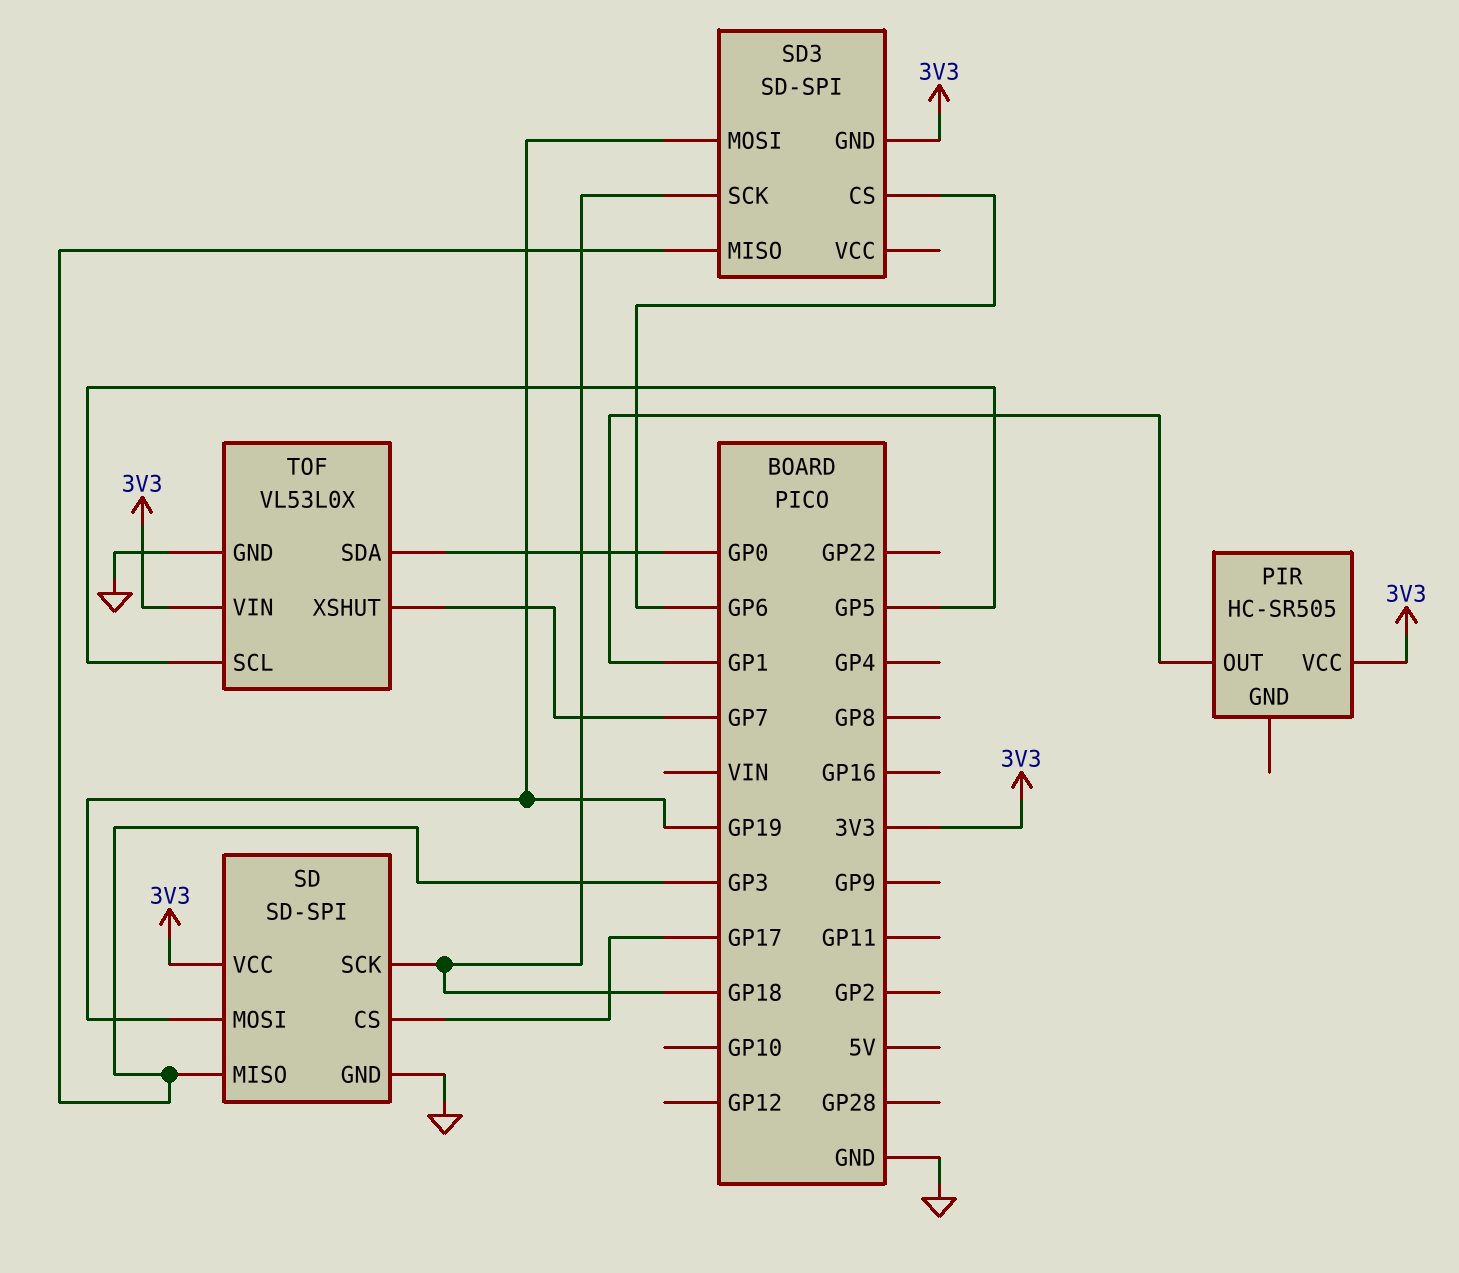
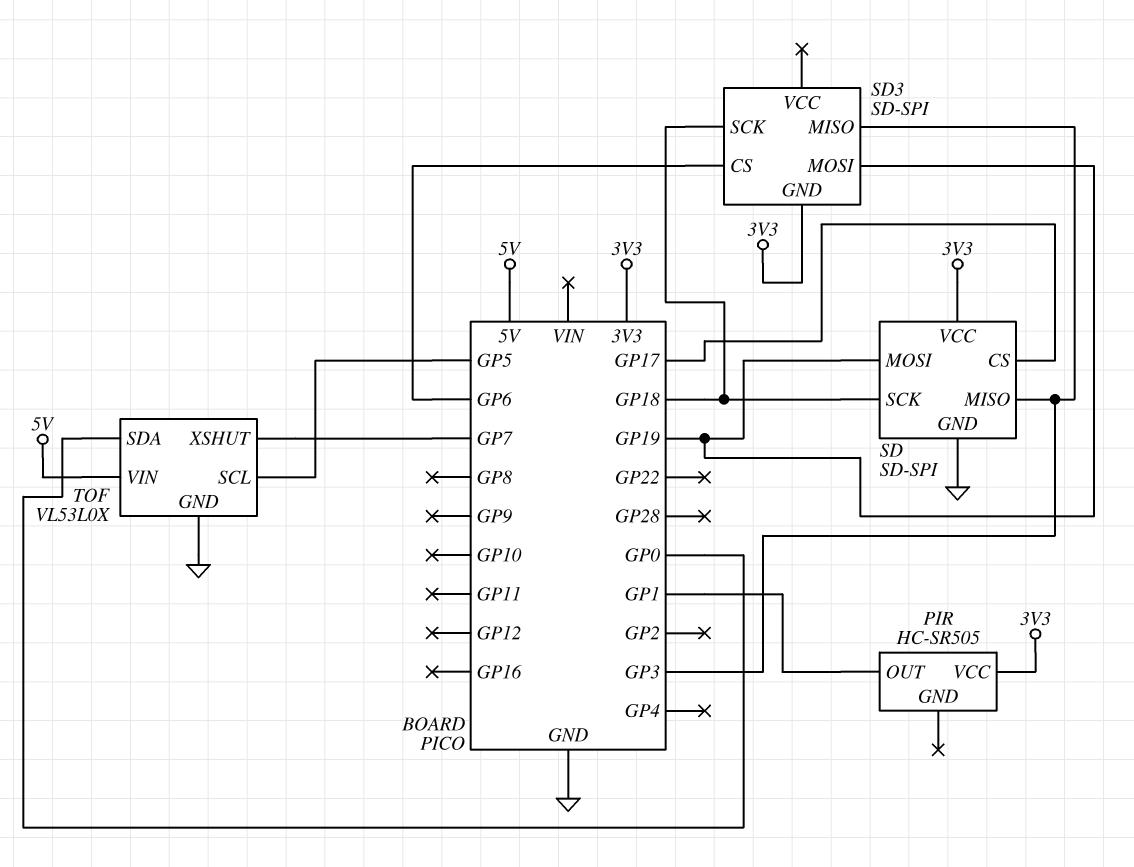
TOF pin VIN: 3V3 -> 5V

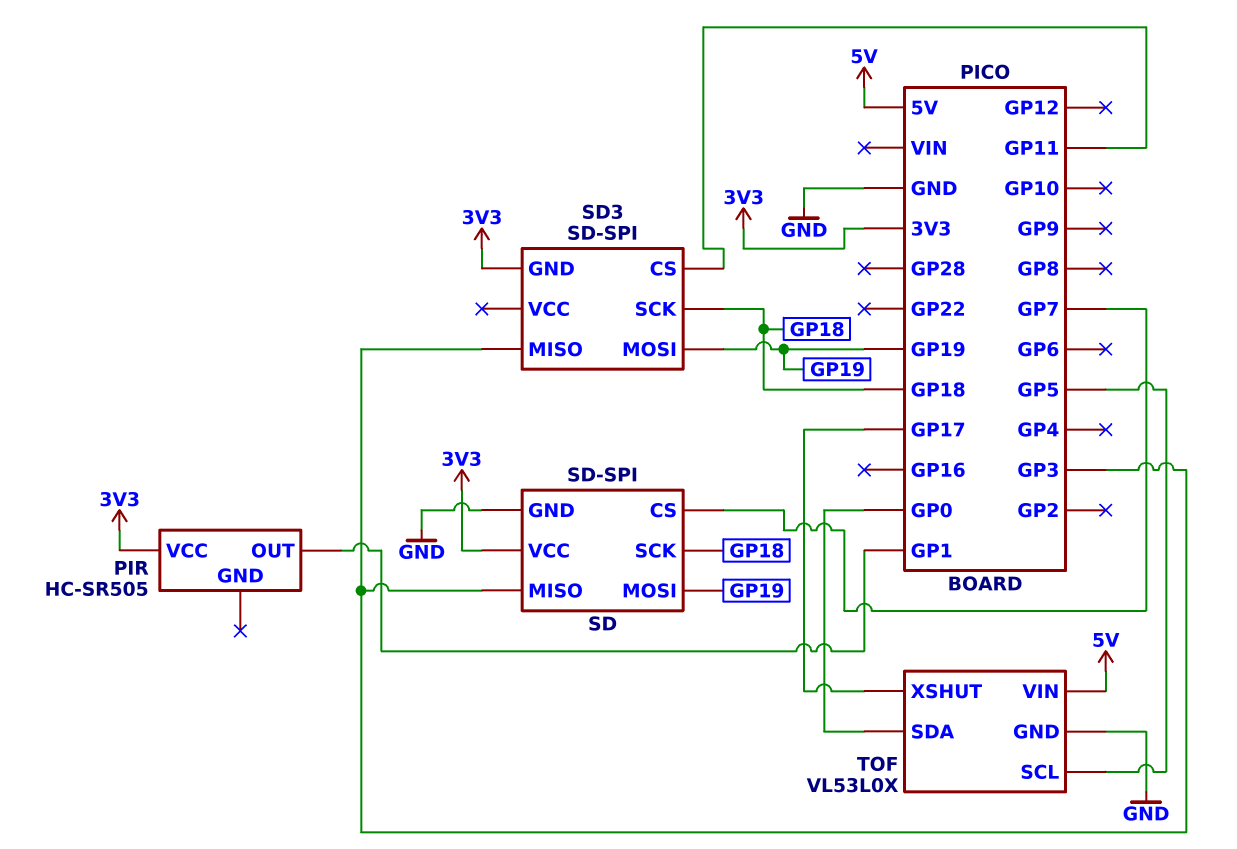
SD pin CS: GP17 -> GP7
SD3 pin CS: GP6 -> GP11
TOF pin XSHUT: GP7 -> GP17

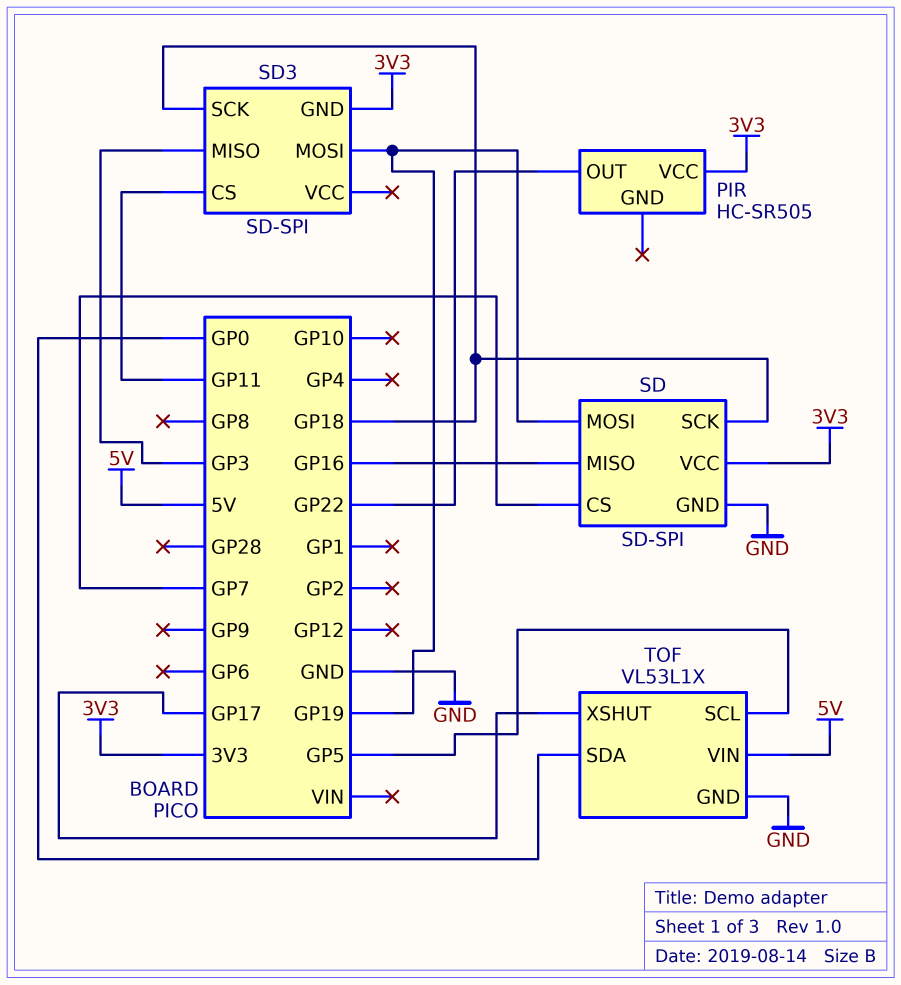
PIR pin OUT: GP1 -> GP22
SD pin MISO: GP3 -> GP16
TOF: VL53L0X -> VL53L1X

